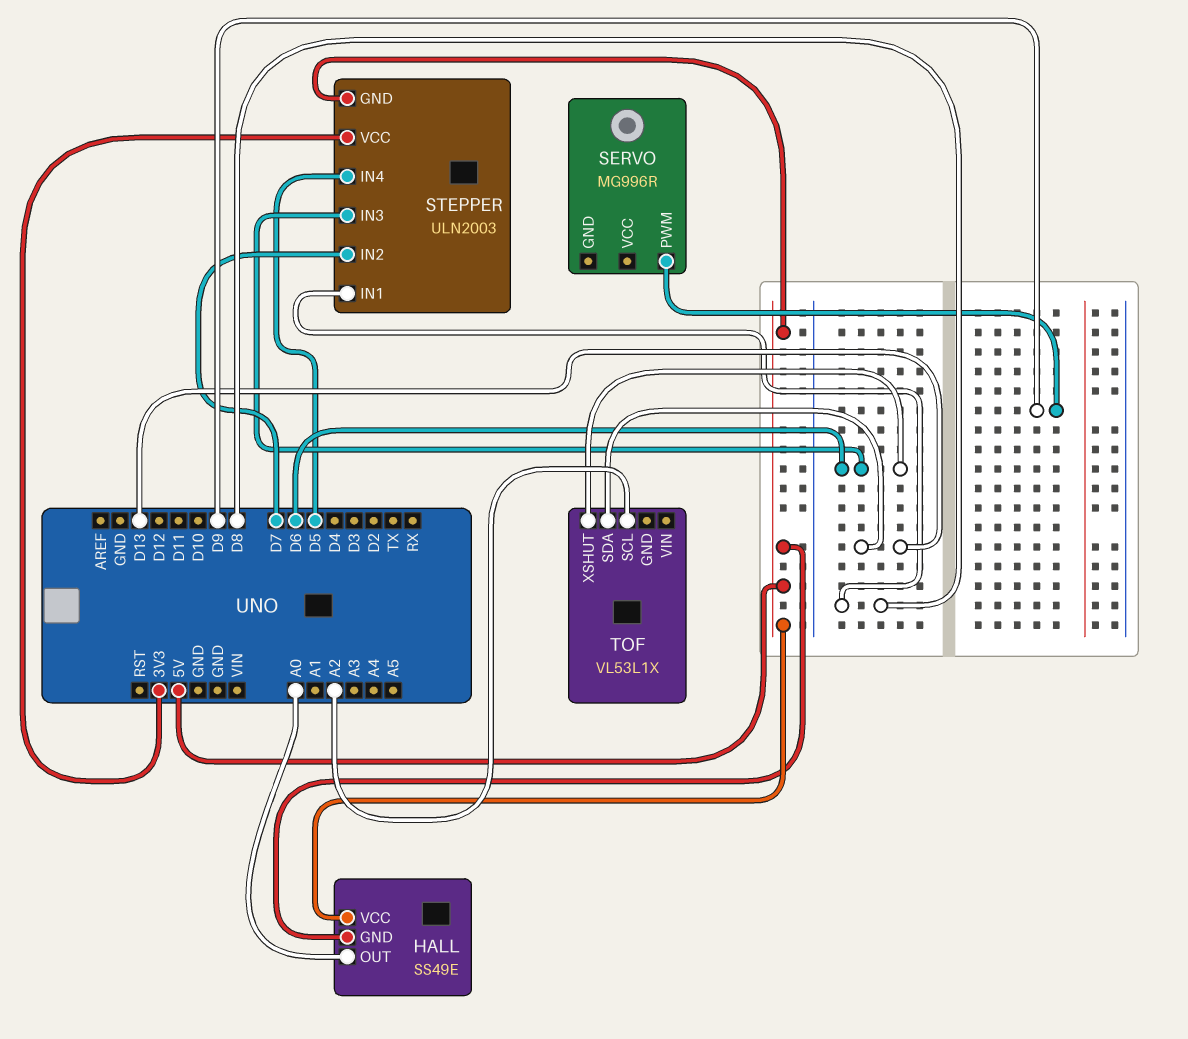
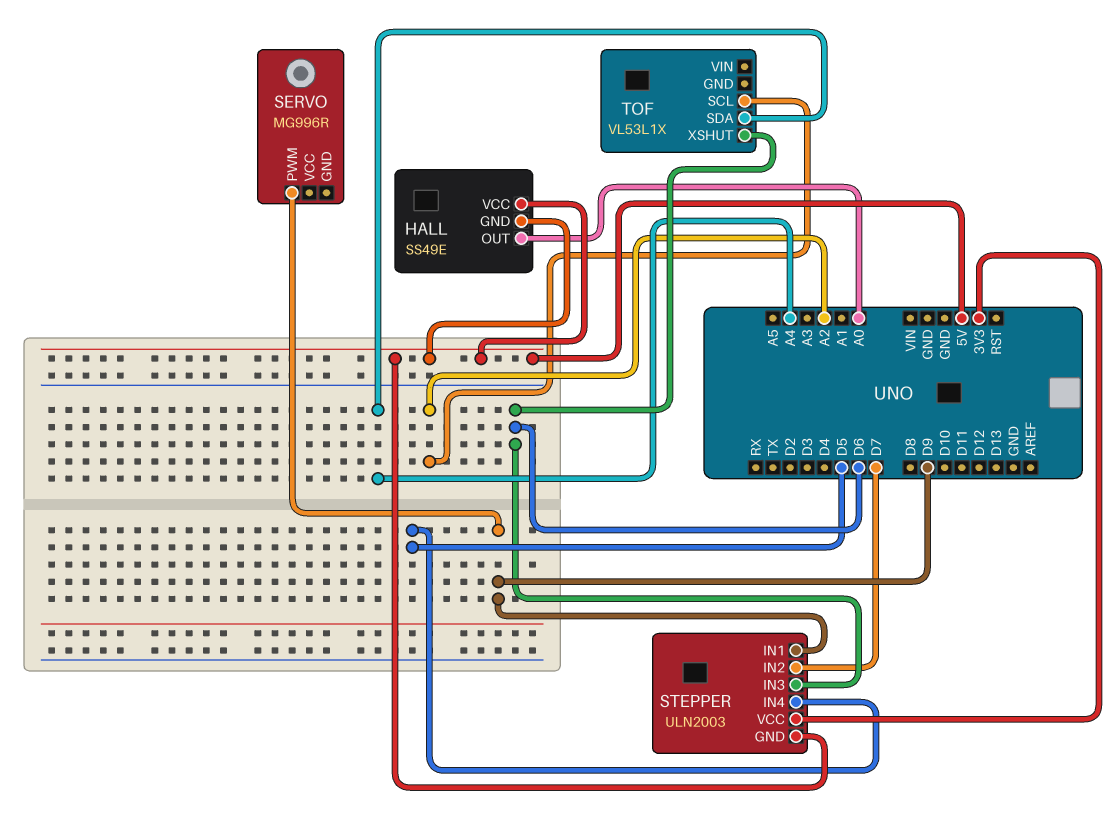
STEPPER pin IN1: D8 -> D9
TOF pin SDA: D13 -> A4

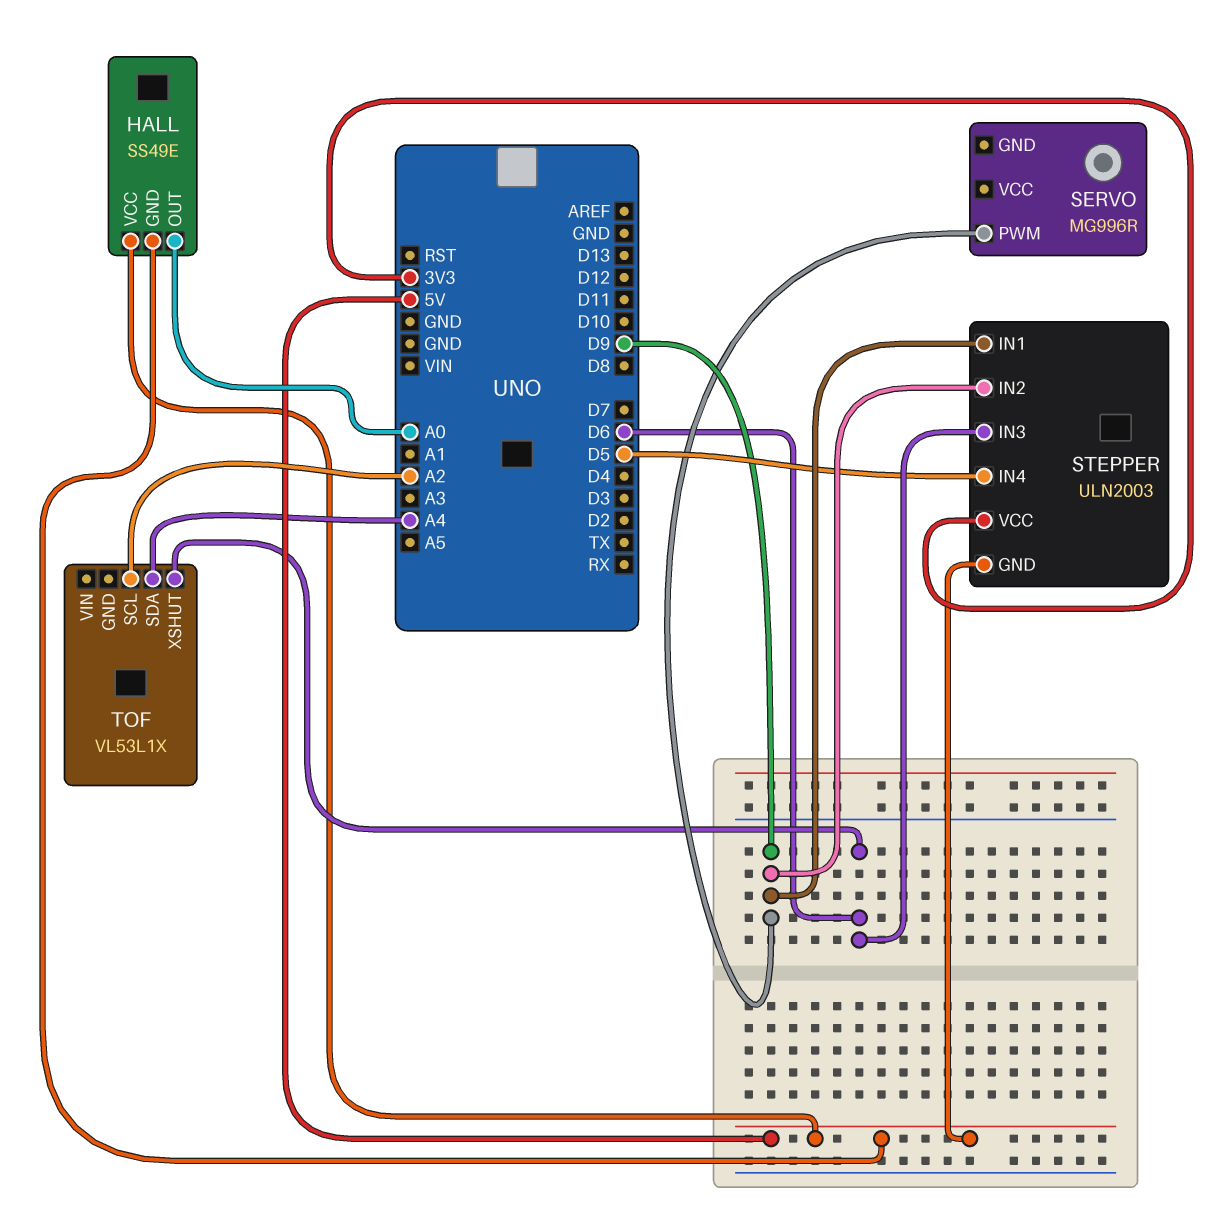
STEPPER pin IN2: D7 -> D9

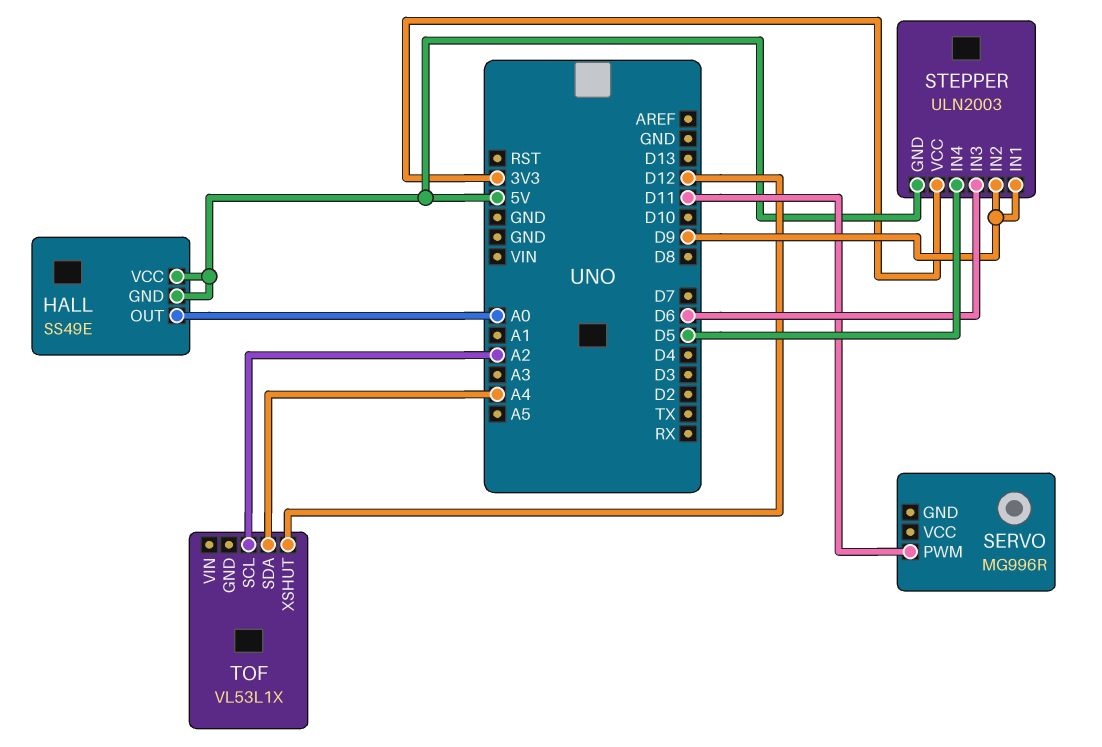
SERVO pin PWM: D9 -> D11
TOF pin XSHUT: D6 -> D12

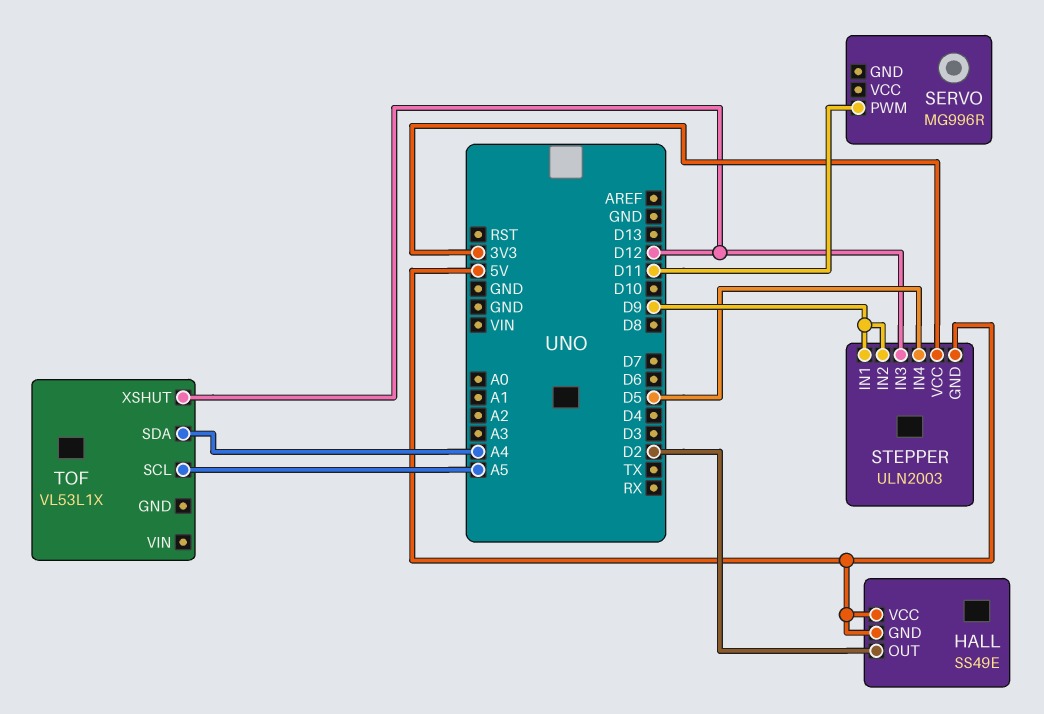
HALL pin OUT: A0 -> D2
STEPPER pin IN3: D6 -> D12
TOF pin SCL: A2 -> A5

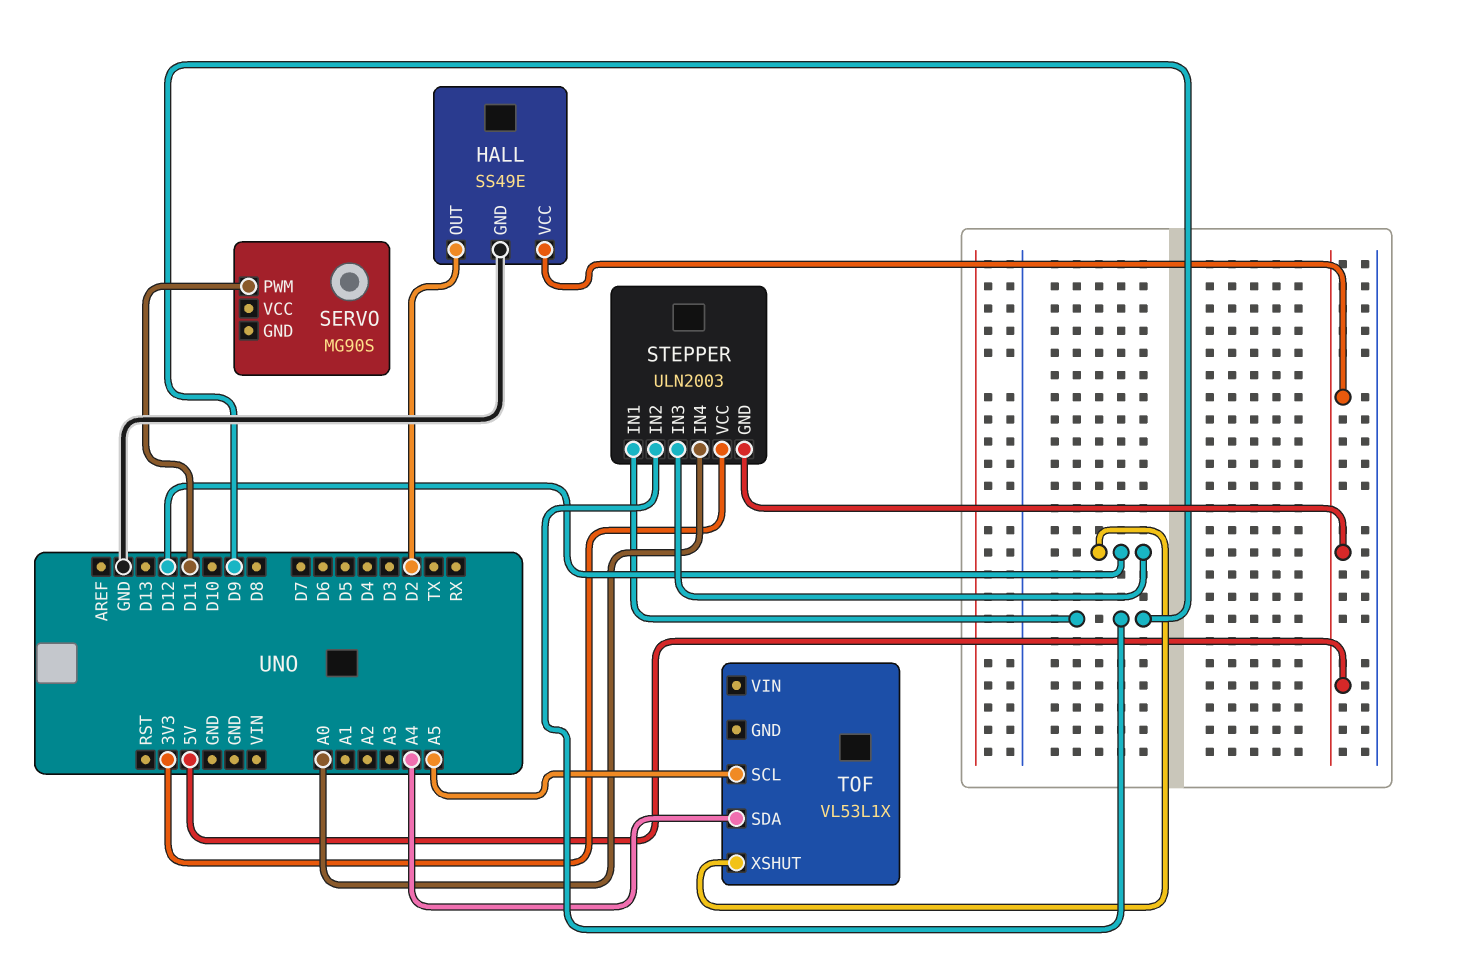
HALL pin GND: 5V -> GND
SERVO: MG996R -> MG90S
STEPPER pin IN4: D5 -> A0

